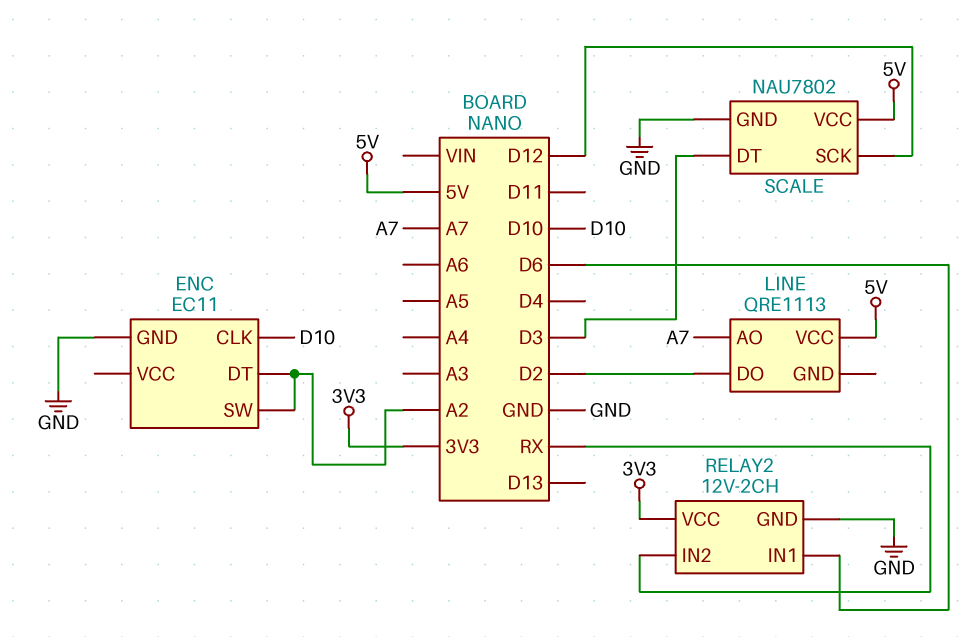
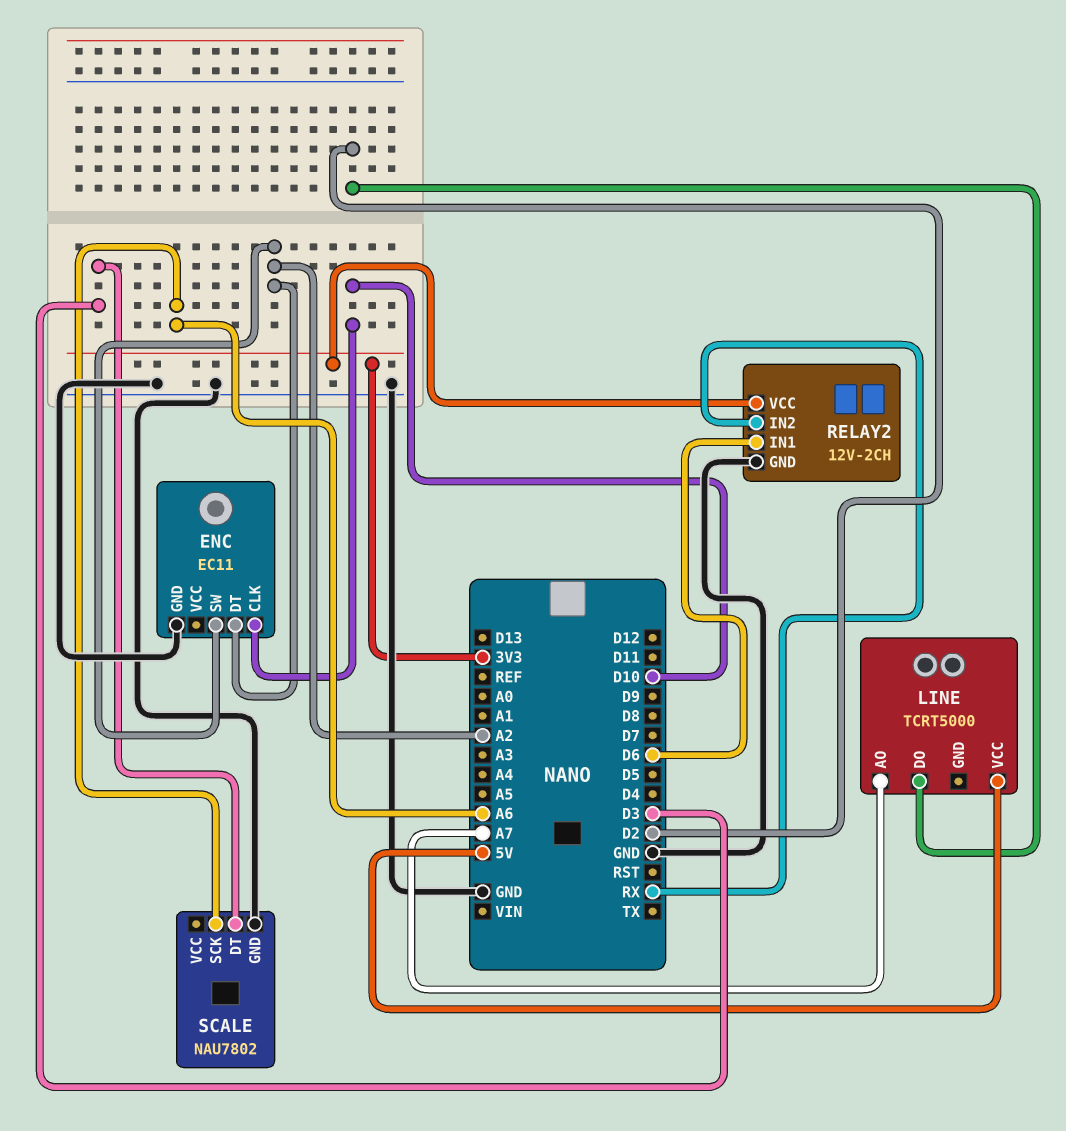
LINE: QRE1113 -> TCRT5000
SCALE pin SCK: D12 -> A6
SCALE pin VCC: 5V -> none

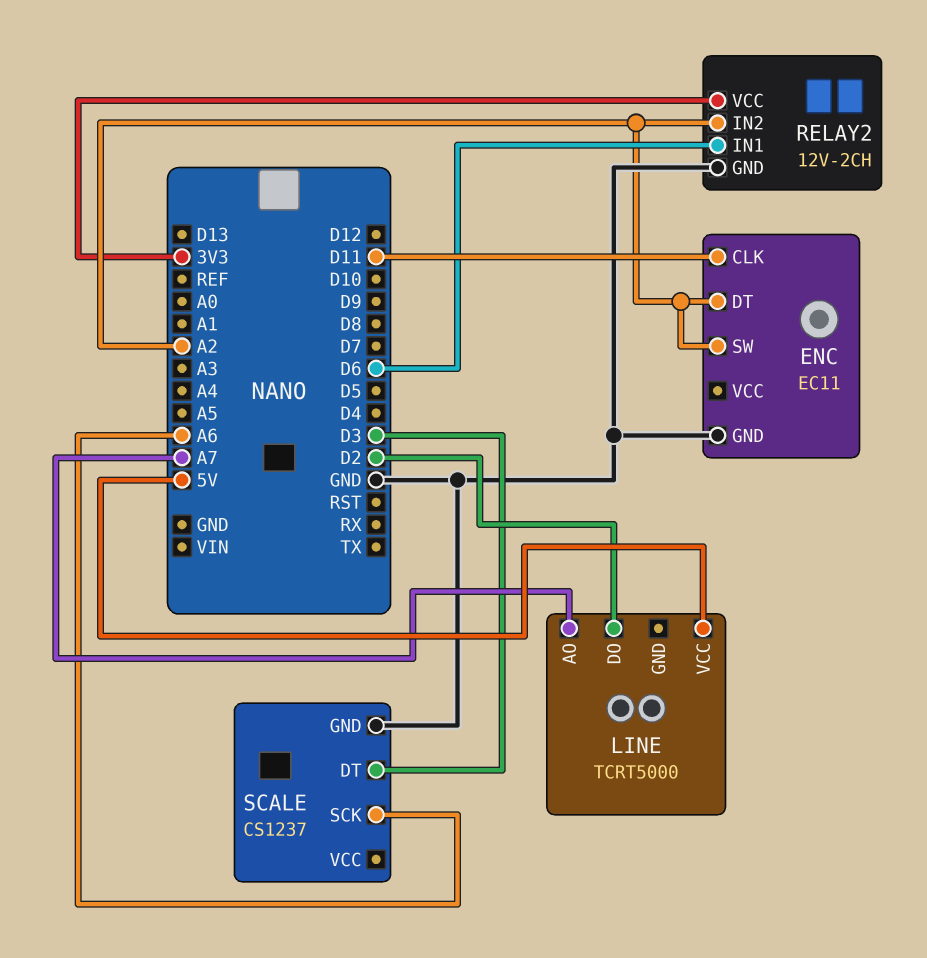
ENC pin CLK: D10 -> D11
RELAY2 pin IN2: RX -> A2
SCALE: NAU7802 -> CS1237

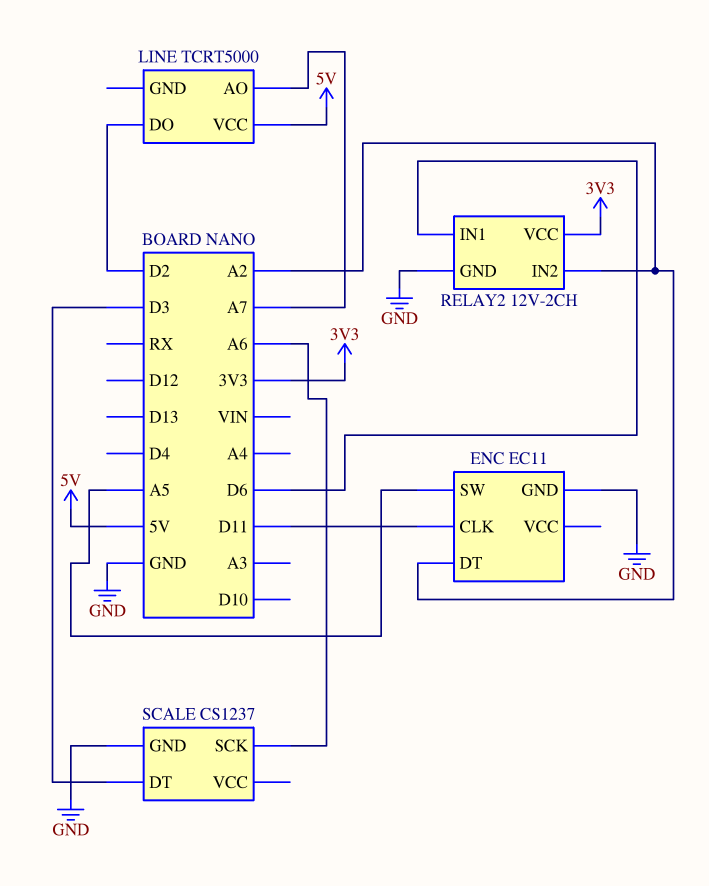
ENC pin SW: A2 -> A5

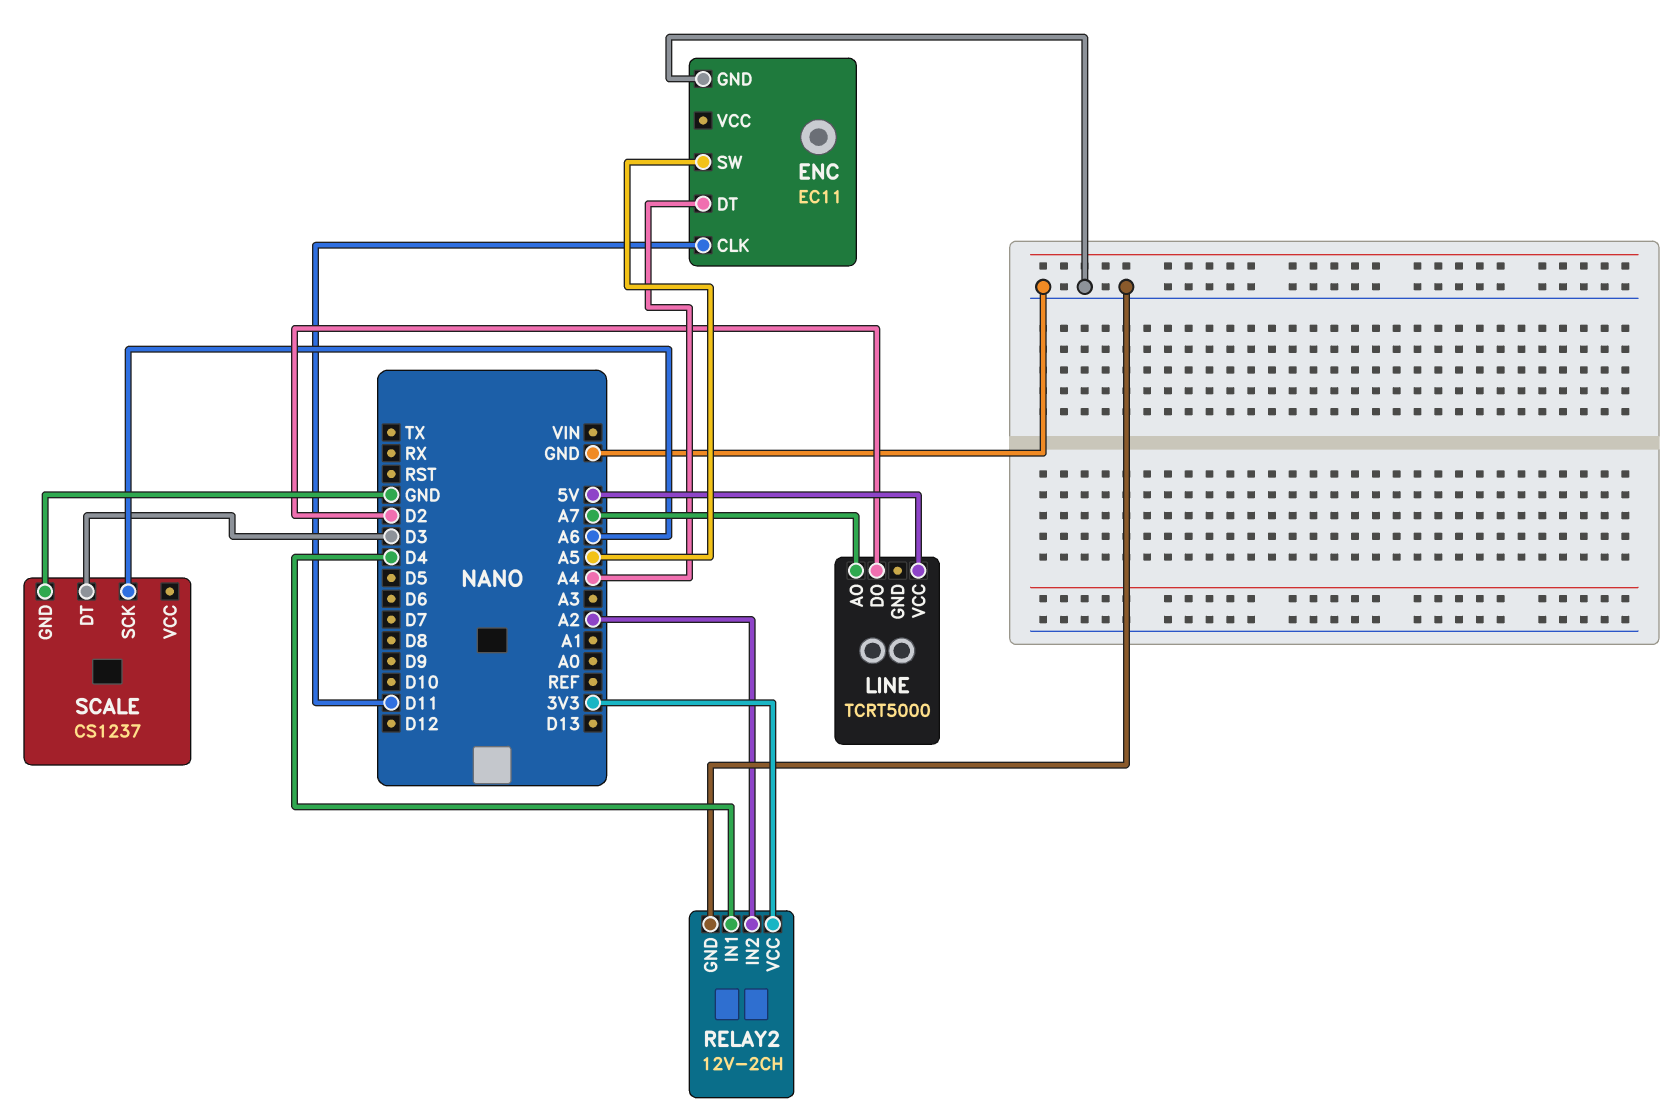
ENC pin DT: A2 -> A4
RELAY2 pin IN1: D6 -> D4

